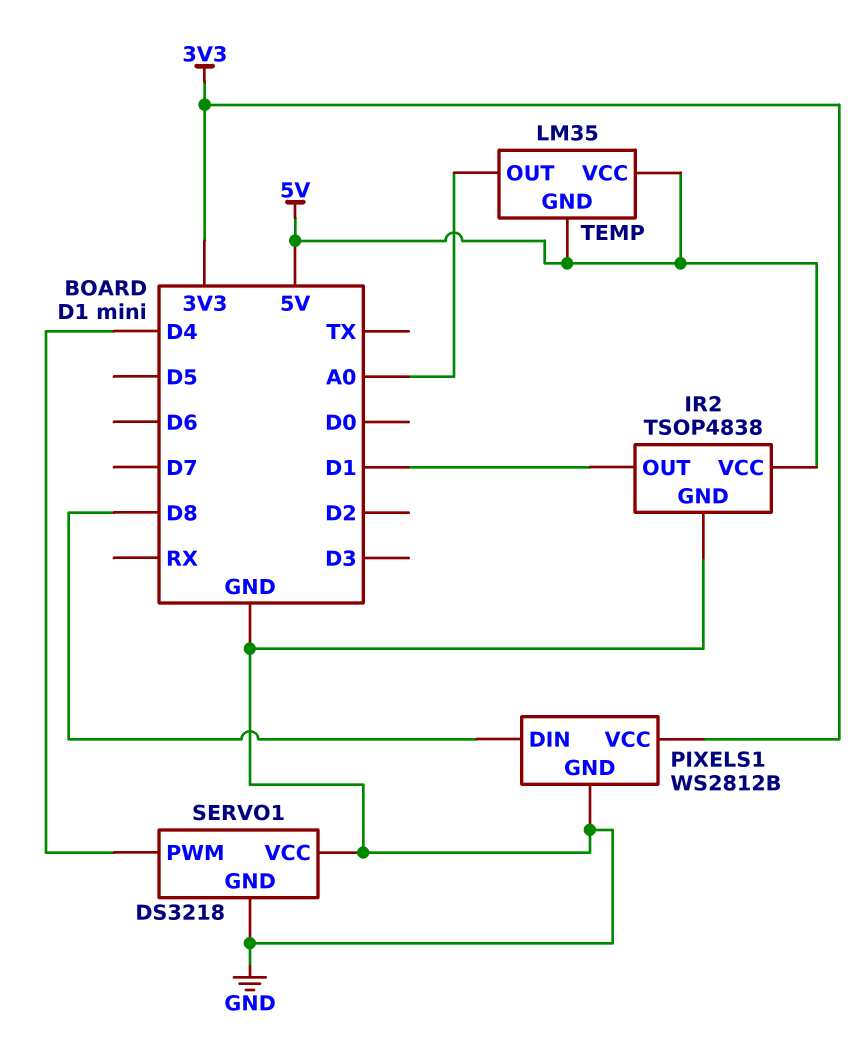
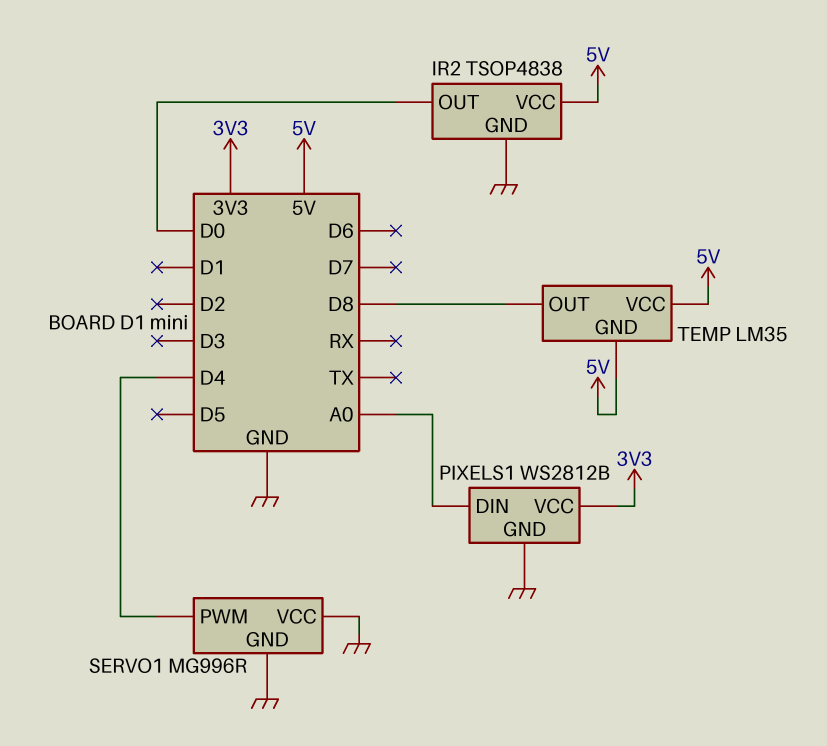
IR2 pin OUT: D1 -> D0
PIXELS1 pin DIN: D8 -> A0
SERVO1: DS3218 -> MG996R
TEMP pin OUT: A0 -> D8

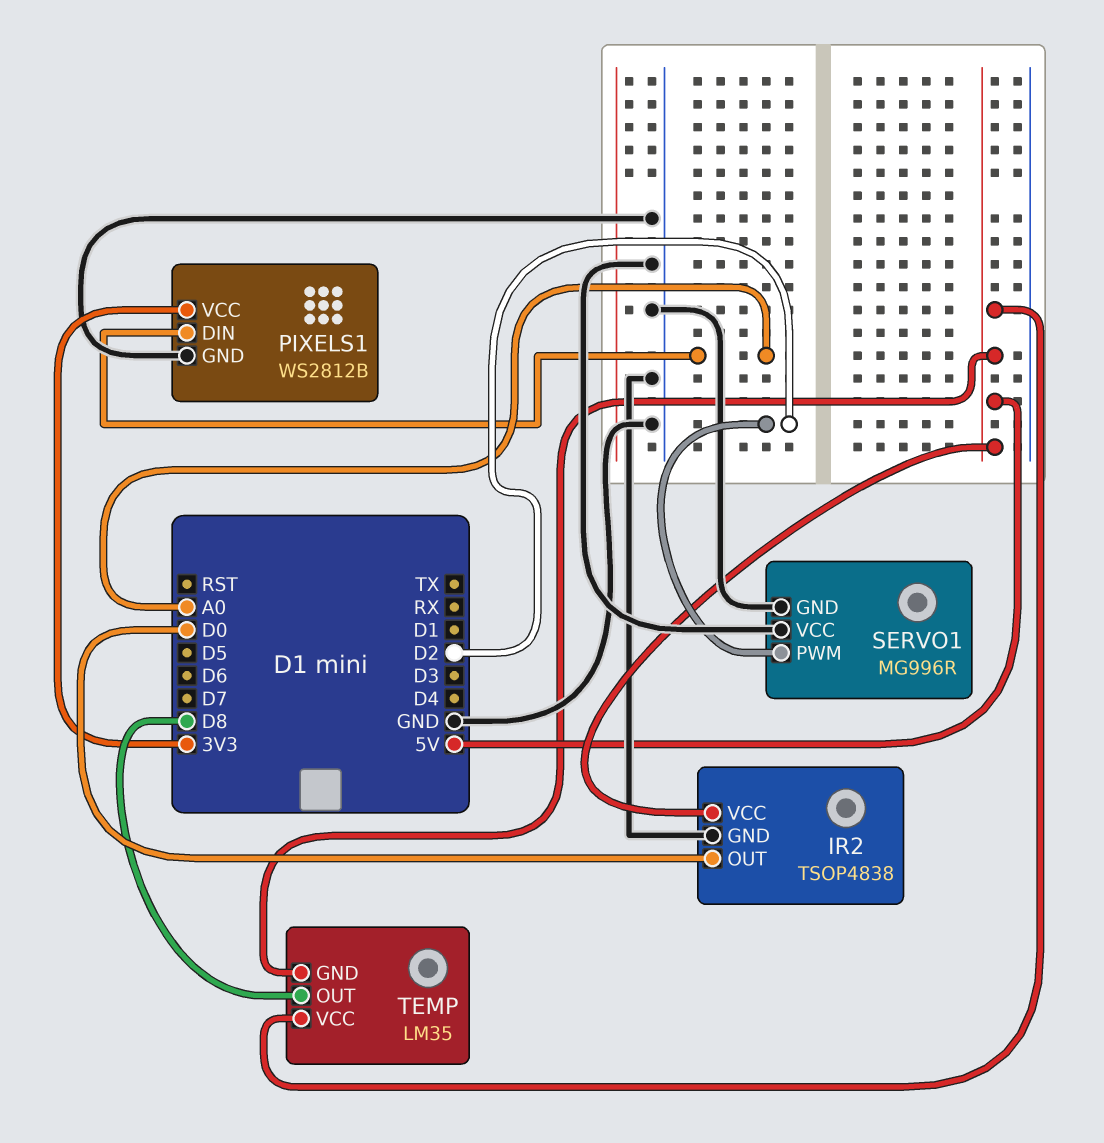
SERVO1 pin PWM: D4 -> D2

